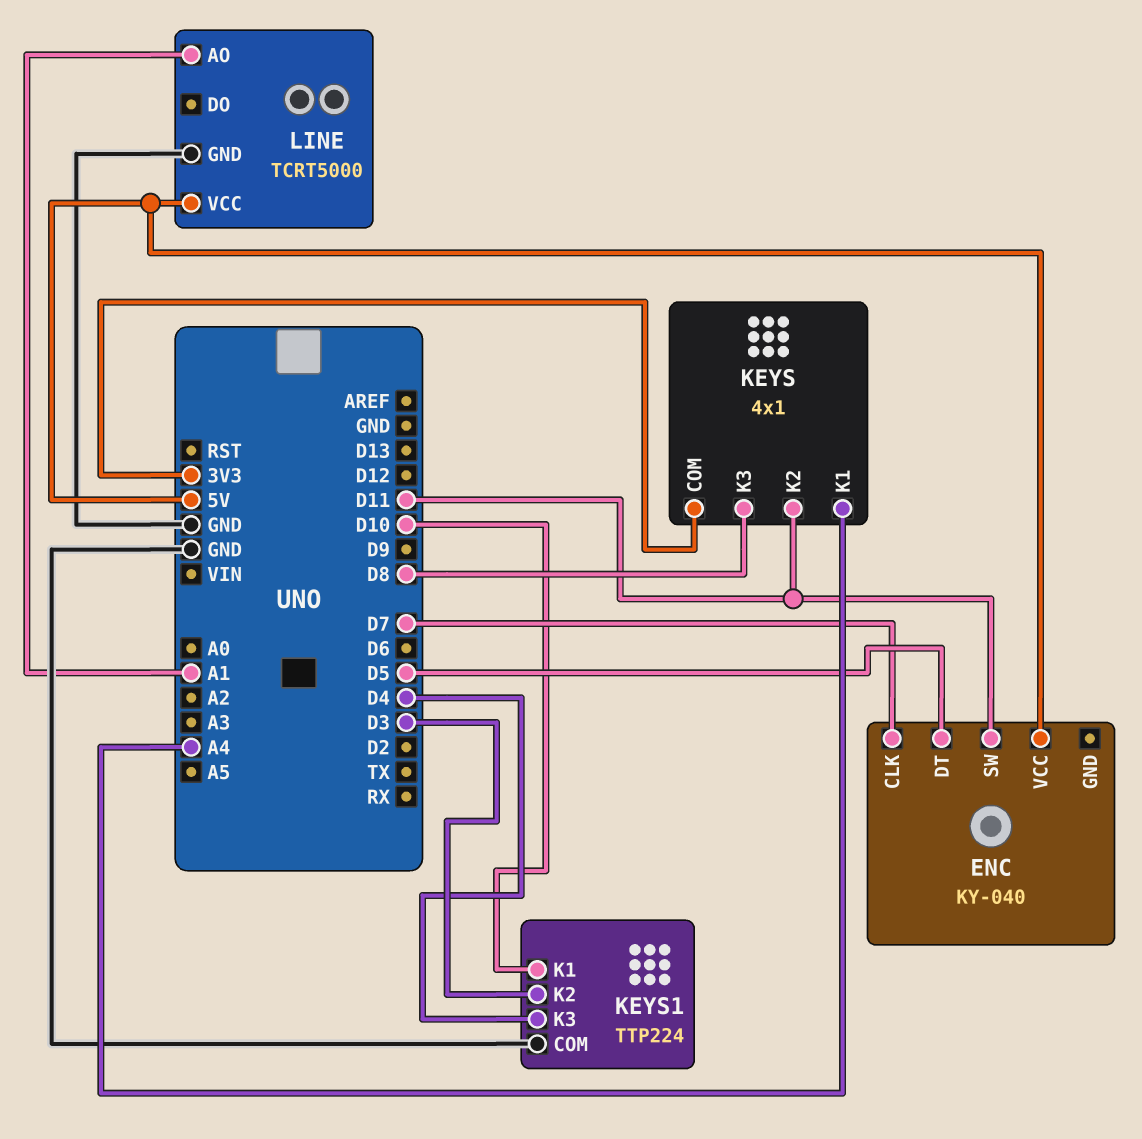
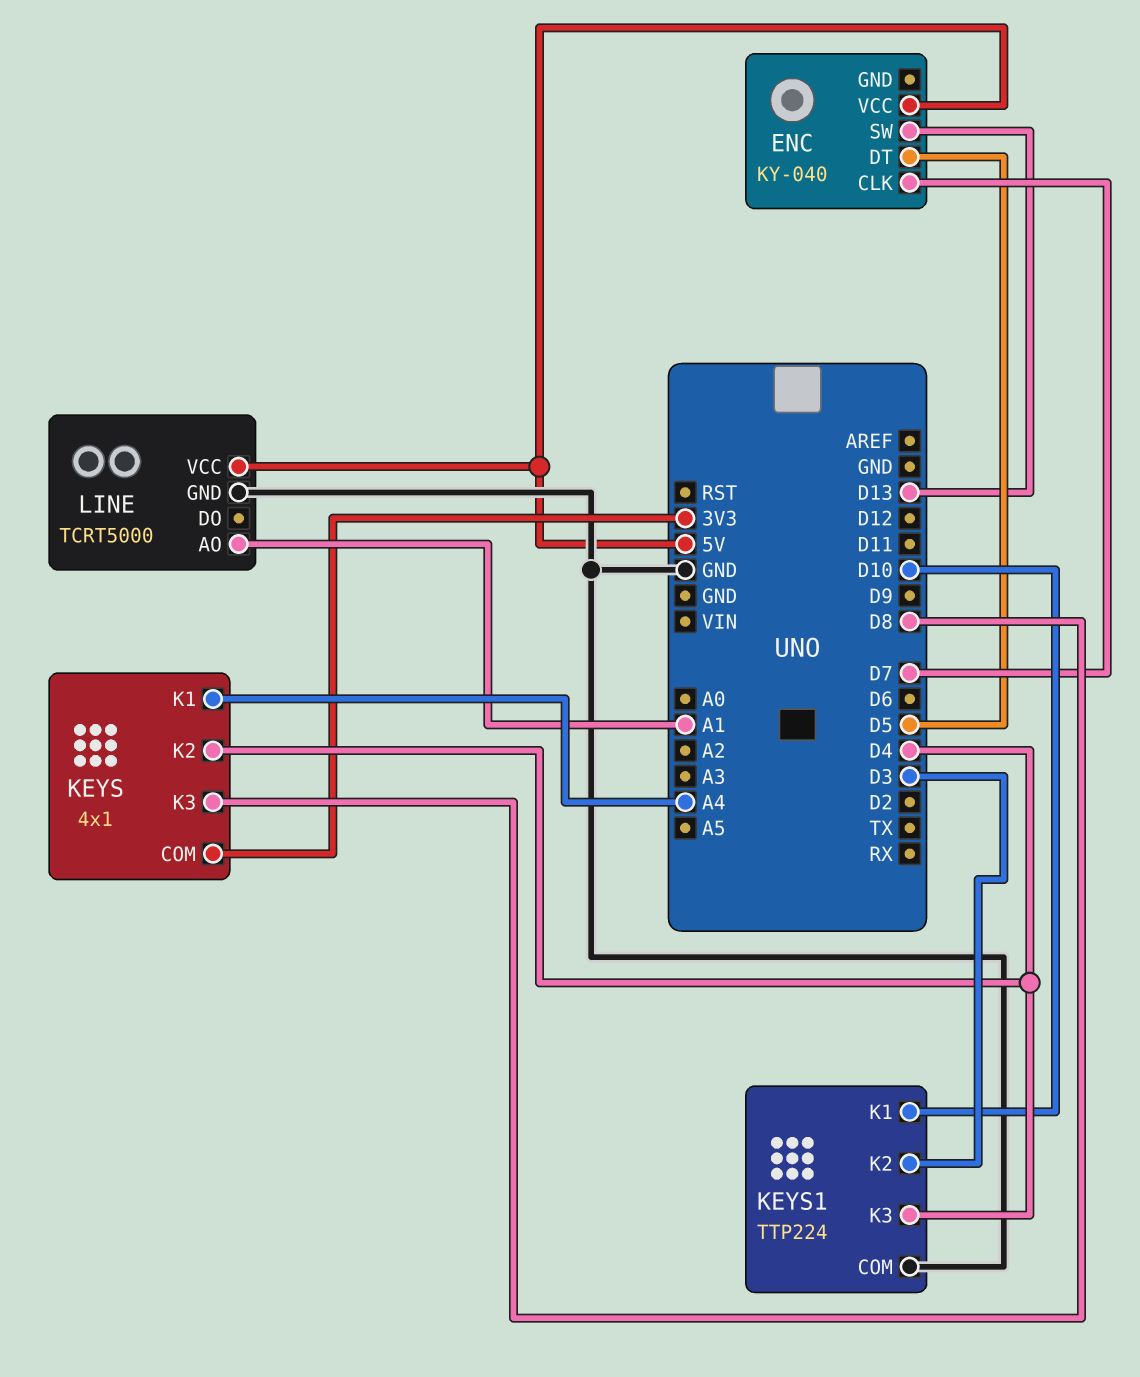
ENC pin SW: D11 -> D13
KEYS pin K2: D11 -> D4

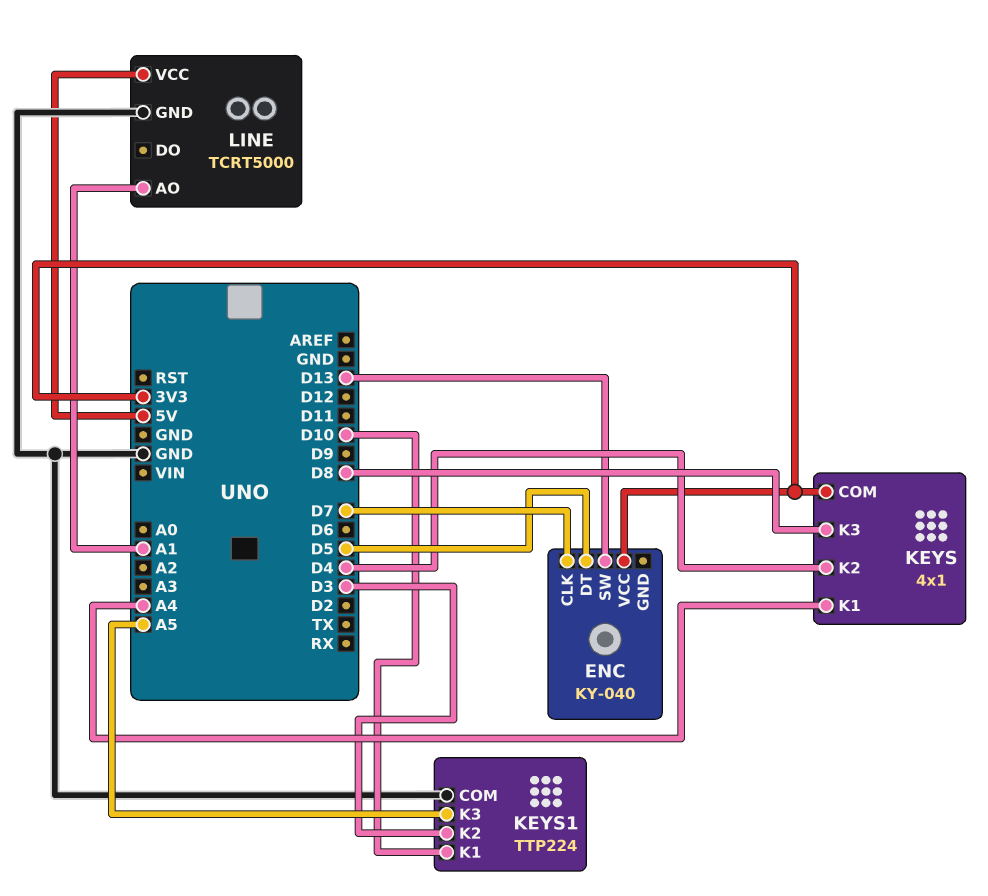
ENC pin VCC: 5V -> 3V3
KEYS1 pin K3: D4 -> A5

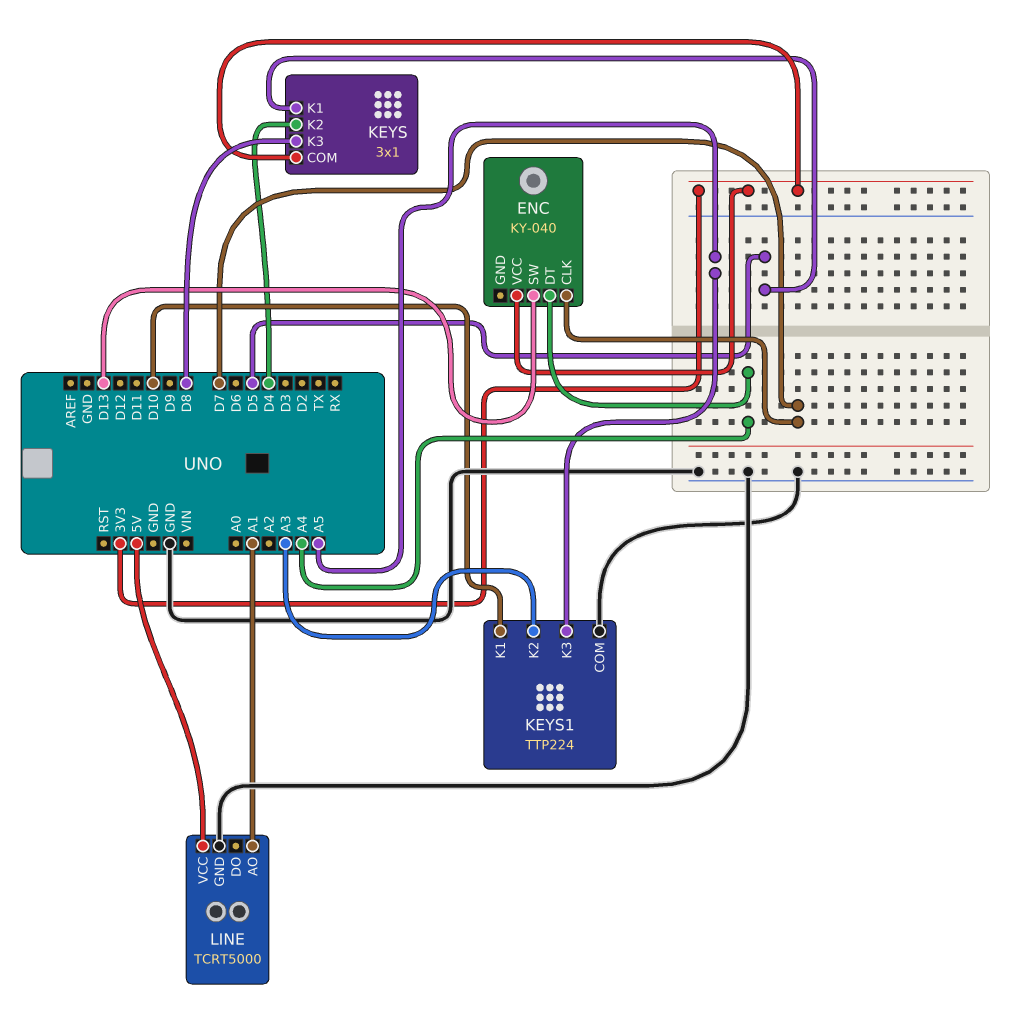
ENC pin DT: D5 -> A4
KEYS: 4x1 -> 3x1
KEYS pin K1: A4 -> D5
KEYS1 pin K2: D3 -> A3

